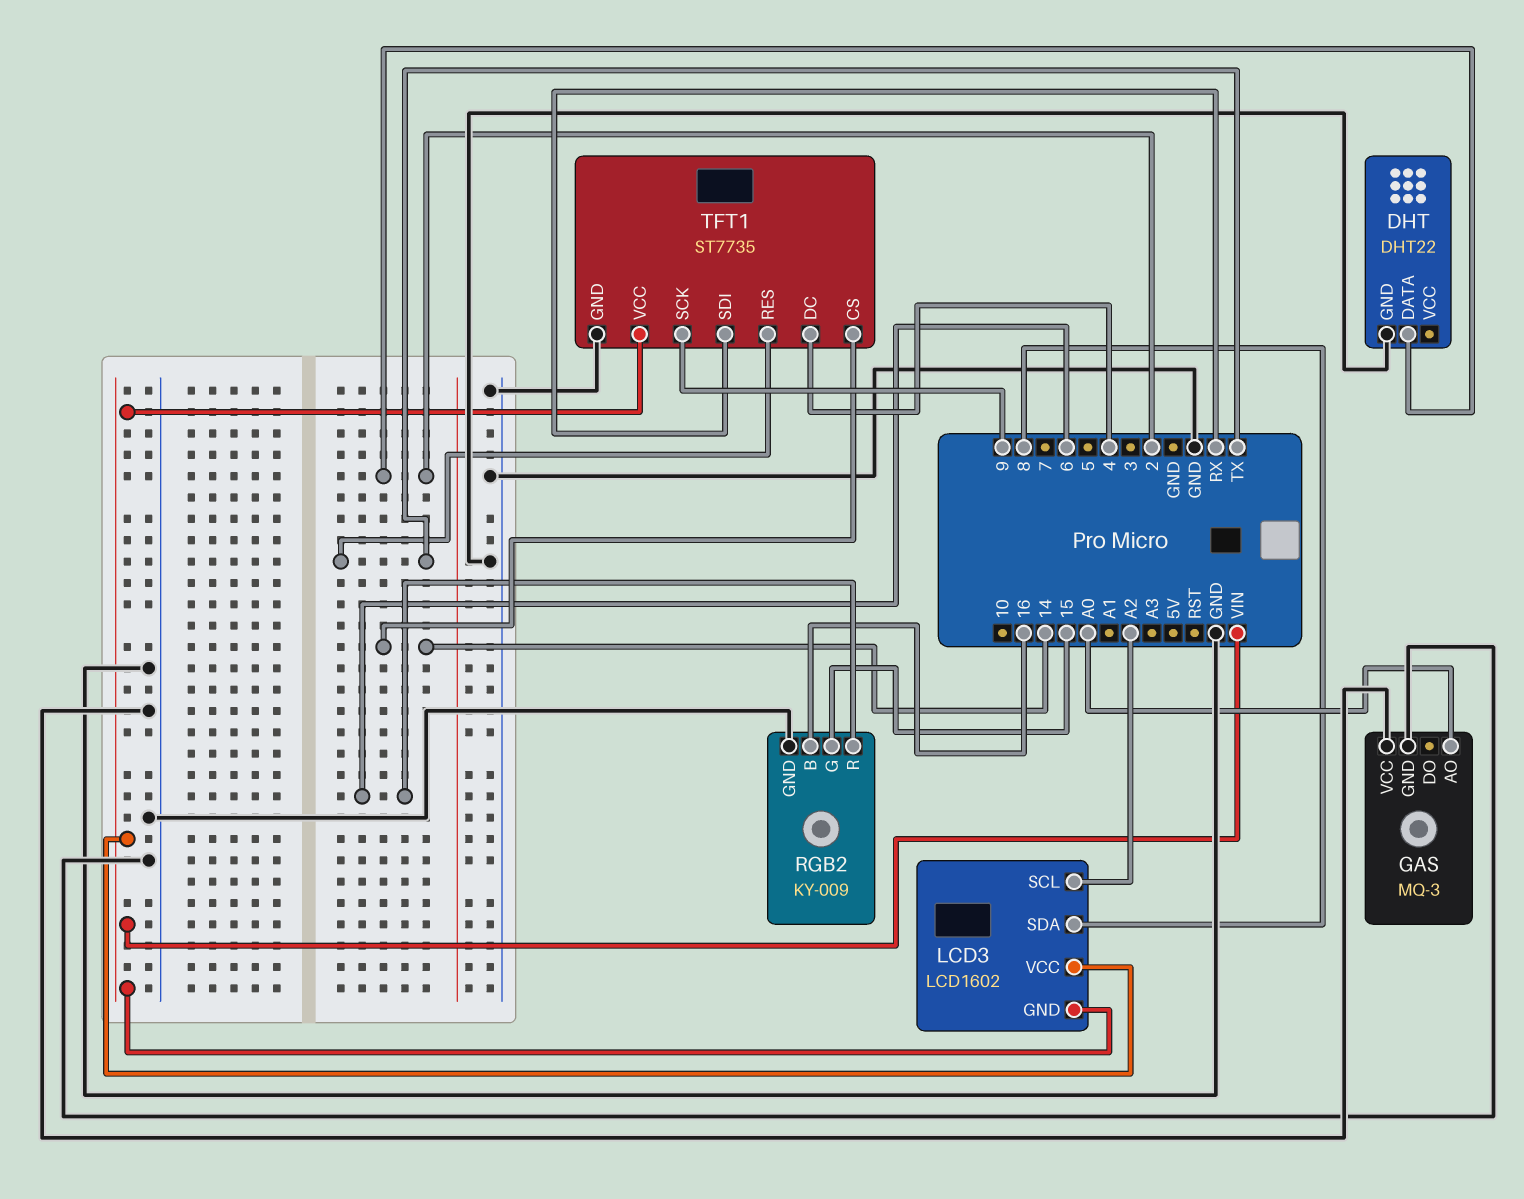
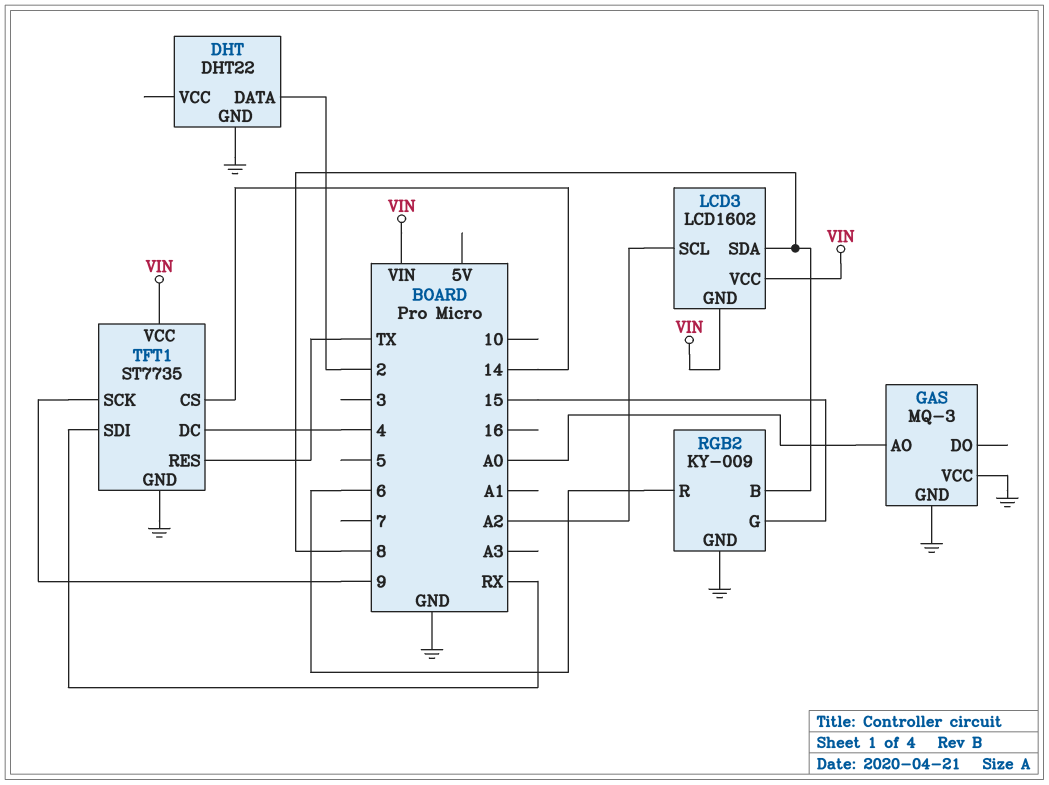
RGB2 pin B: 16 -> 8

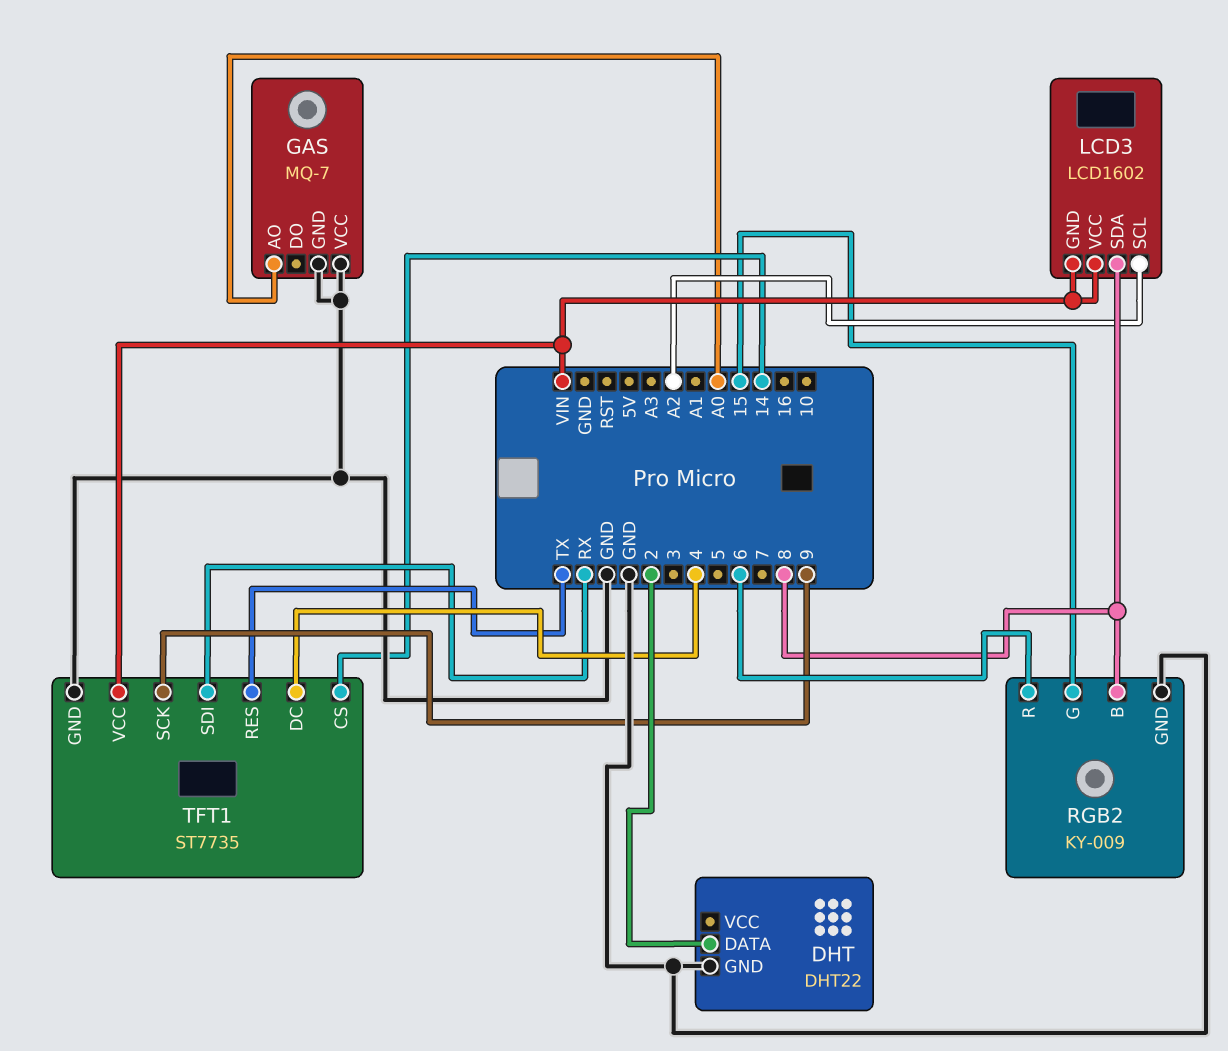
GAS: MQ-3 -> MQ-7

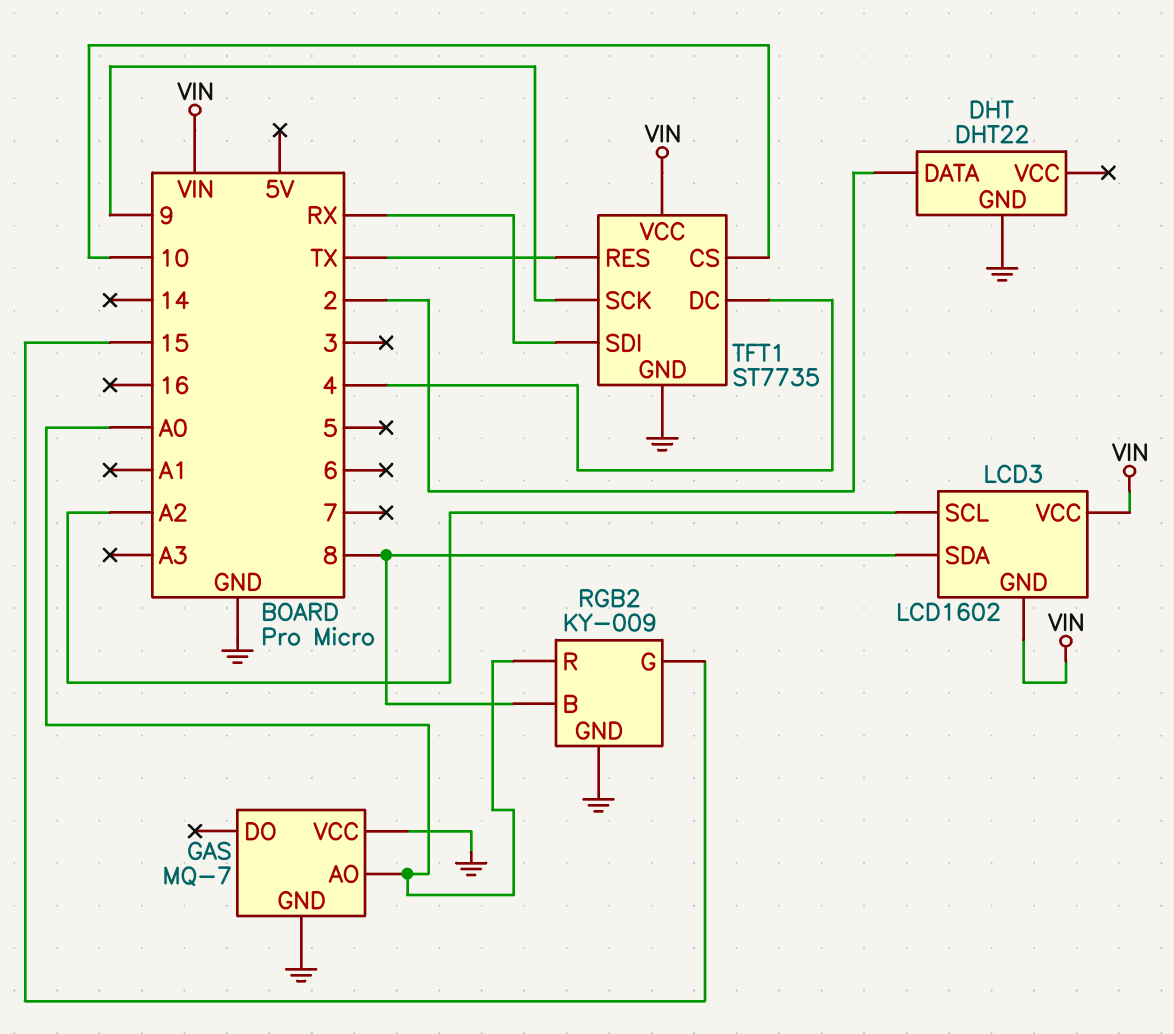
RGB2 pin R: 6 -> A0
TFT1 pin CS: 14 -> 10

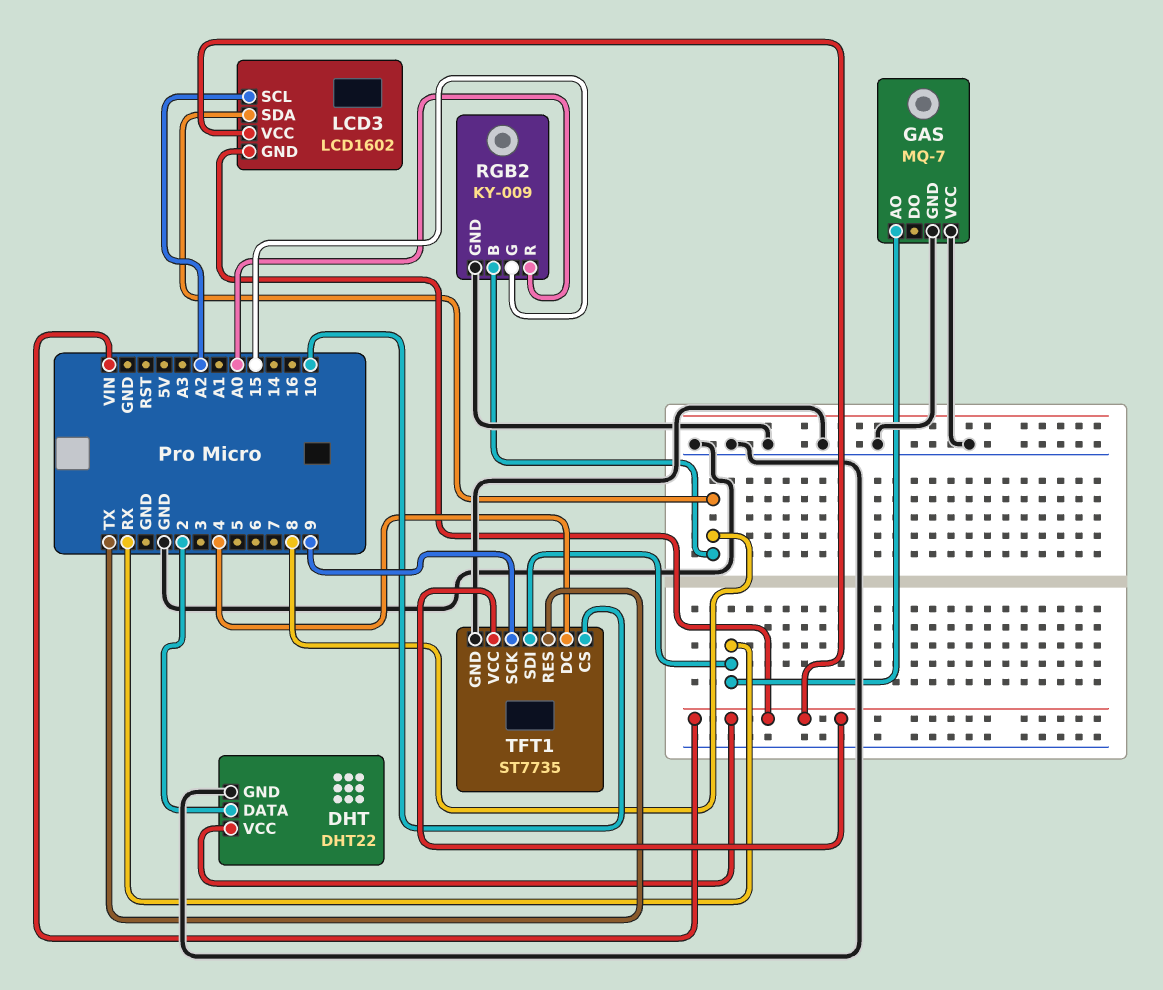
DHT pin VCC: none -> VIN
GAS pin AO: A0 -> RX

